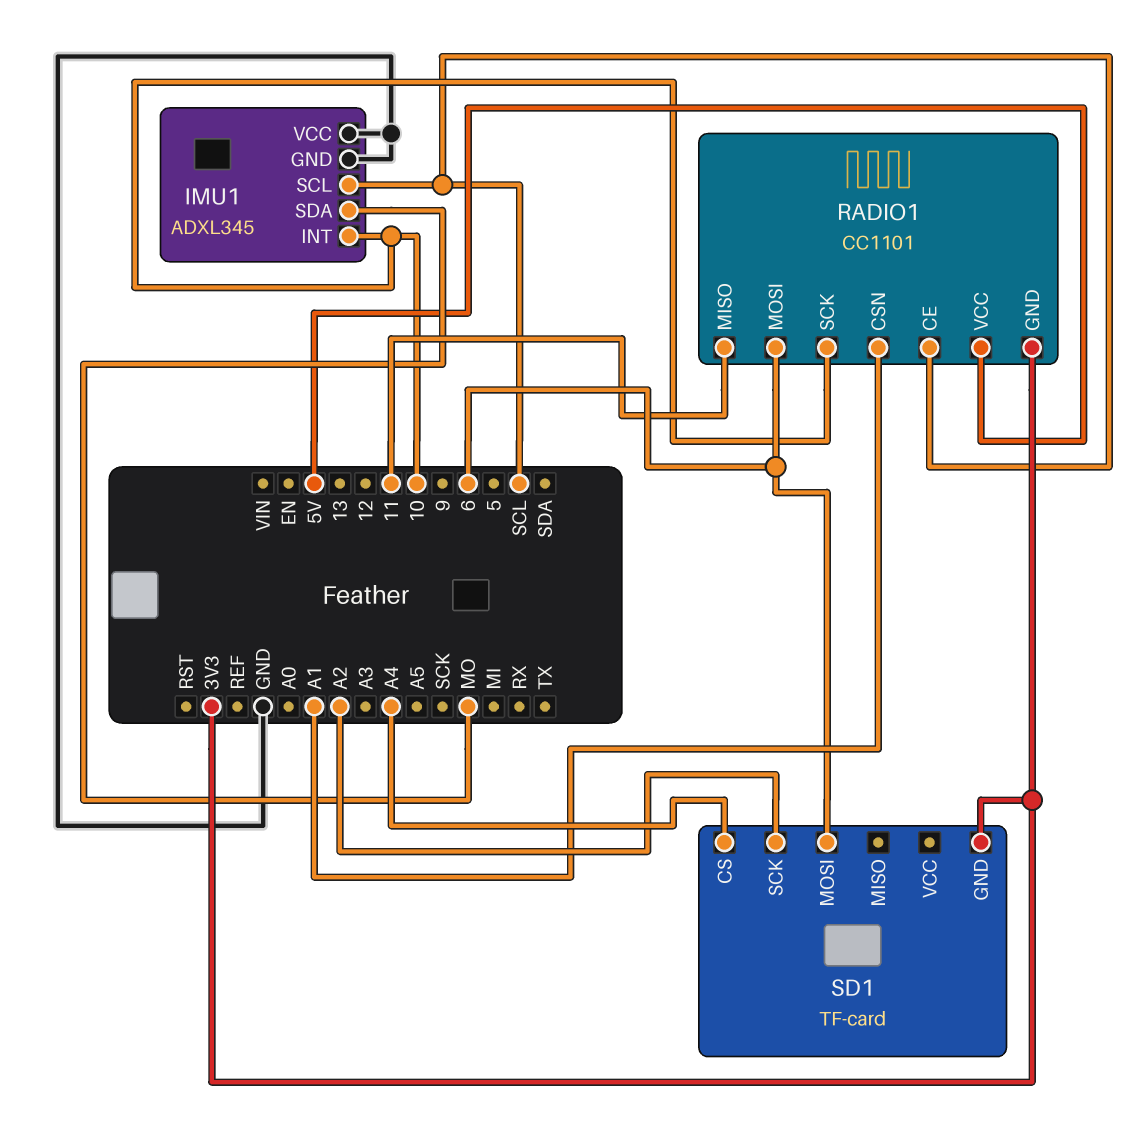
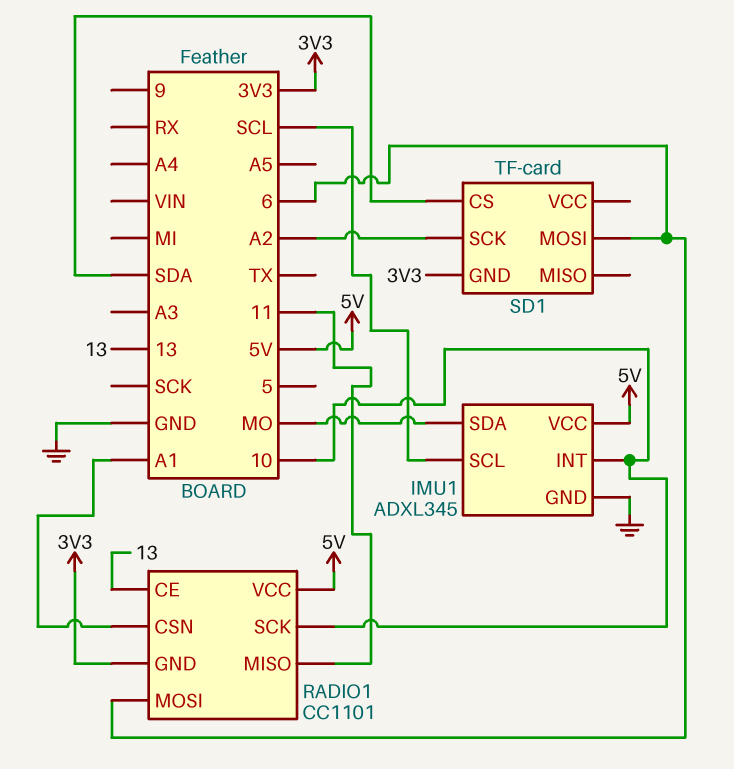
IMU1 pin VCC: GND -> 5V
RADIO1 pin CE: SCL -> 13
SD1 pin CS: A4 -> SDA

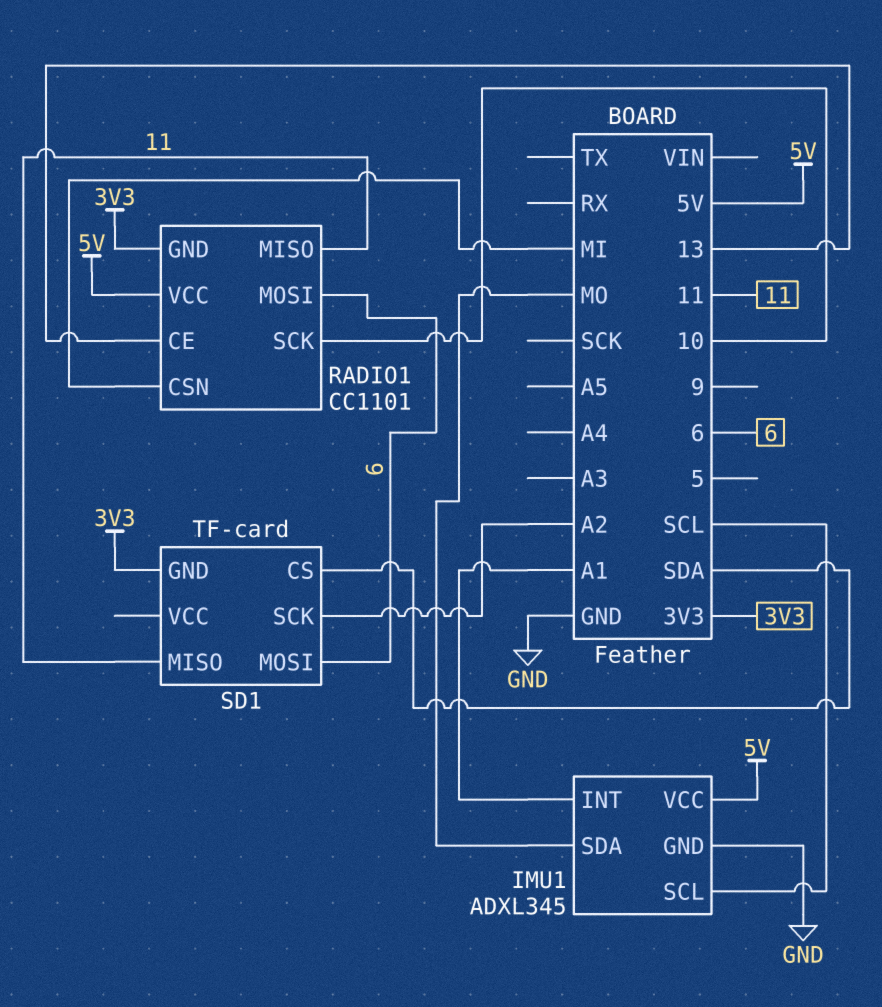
IMU1 pin INT: 10 -> A1
RADIO1 pin CSN: A1 -> MI
SD1 pin MISO: none -> 11

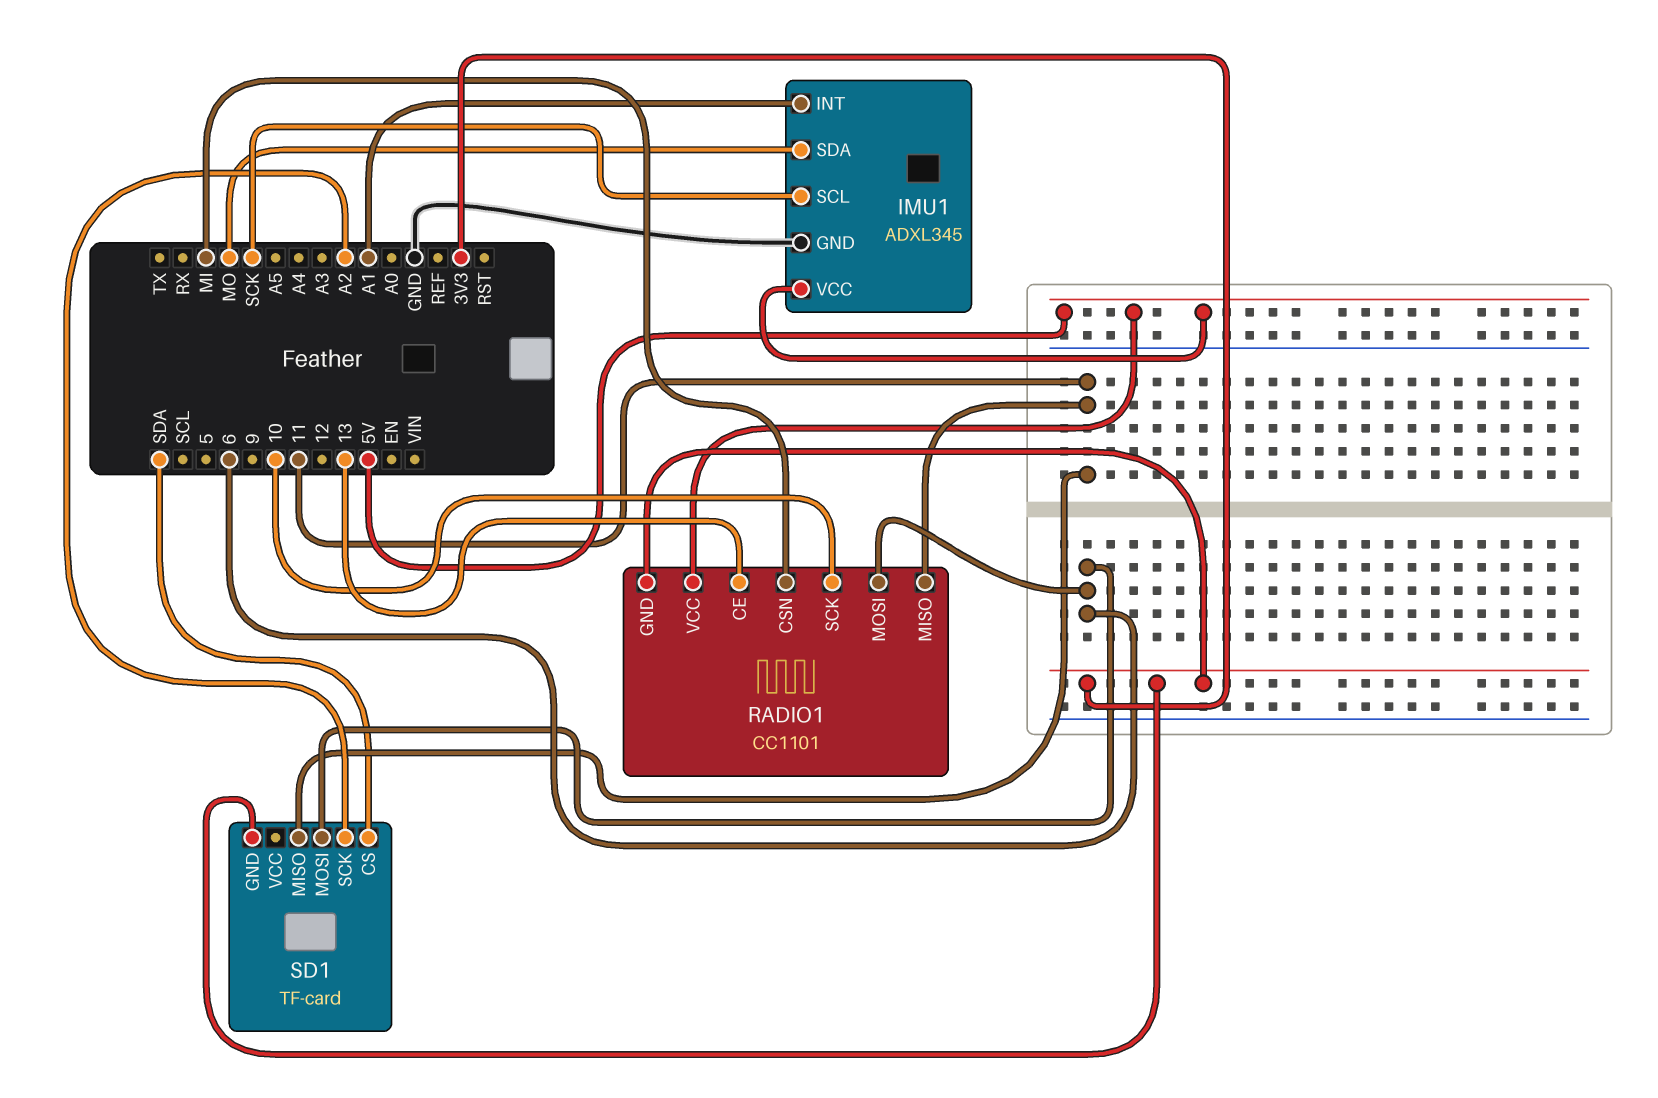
IMU1 pin SCL: SCL -> SCK

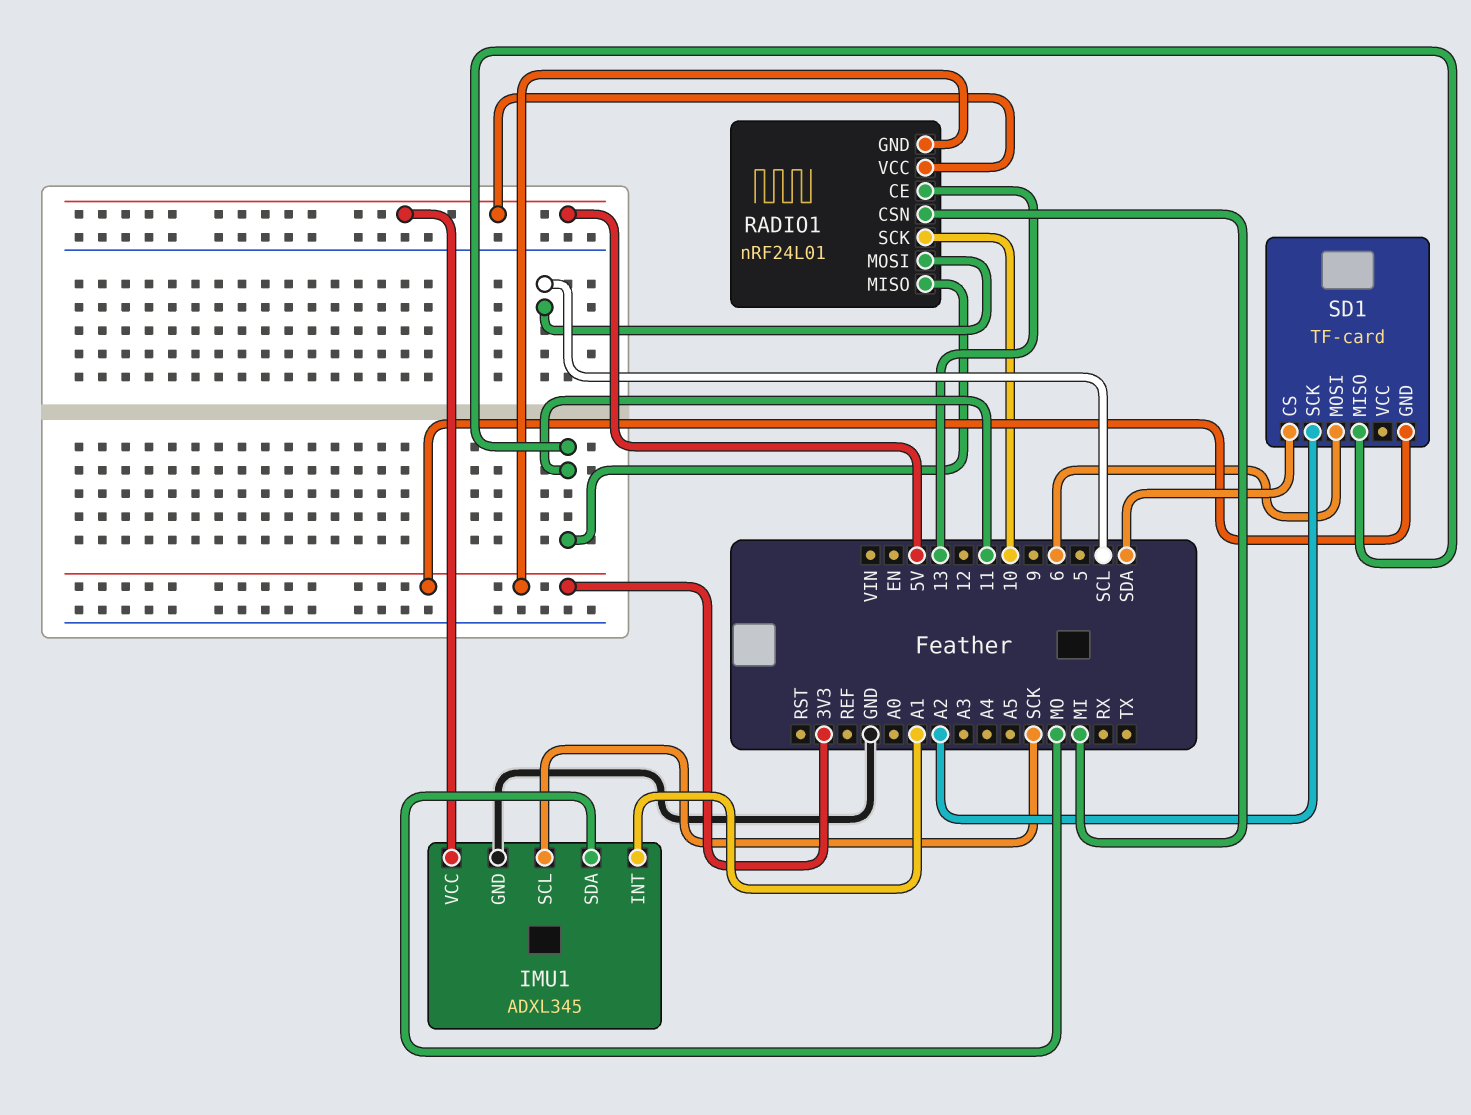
RADIO1: CC1101 -> nRF24L01
RADIO1 pin MOSI: 6 -> SCL

